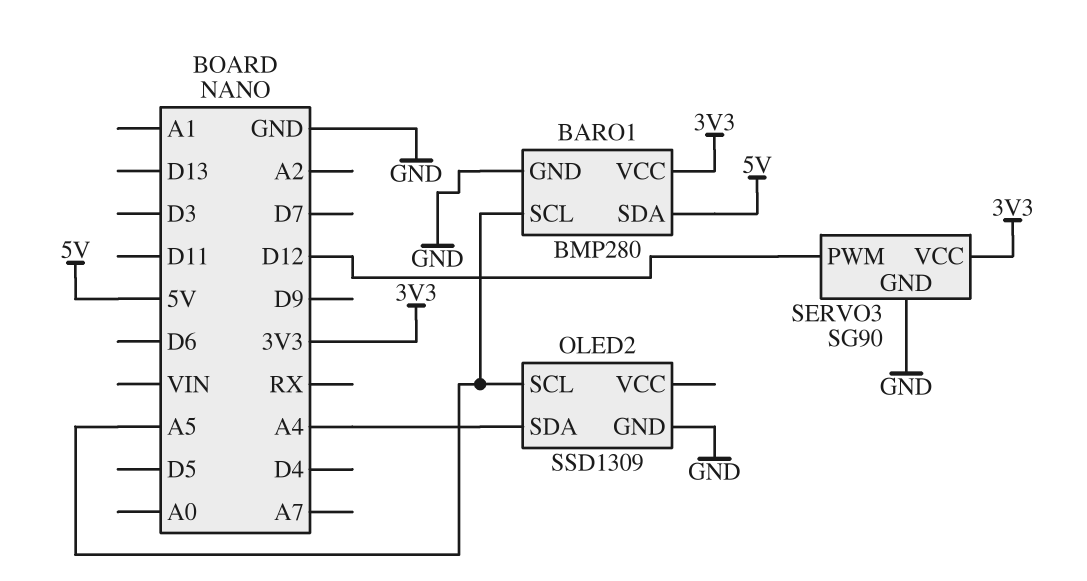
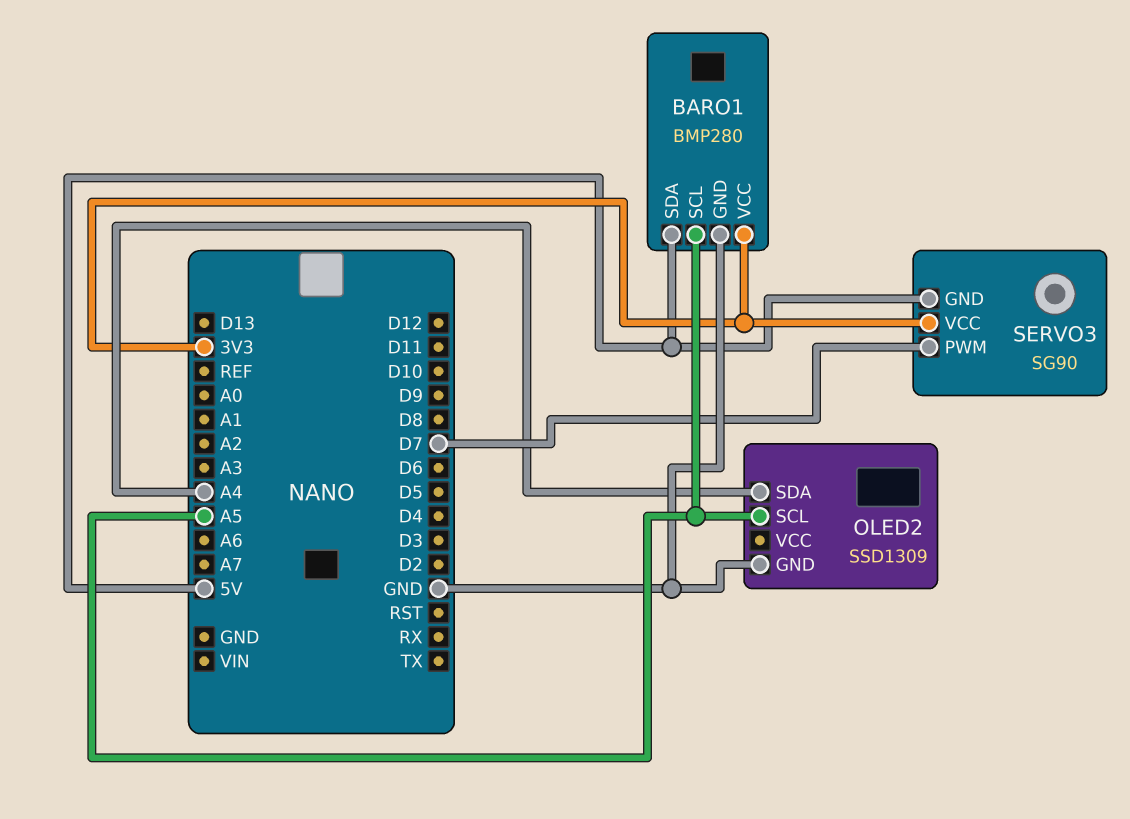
SERVO3 pin GND: GND -> 5V
SERVO3 pin PWM: D12 -> D7

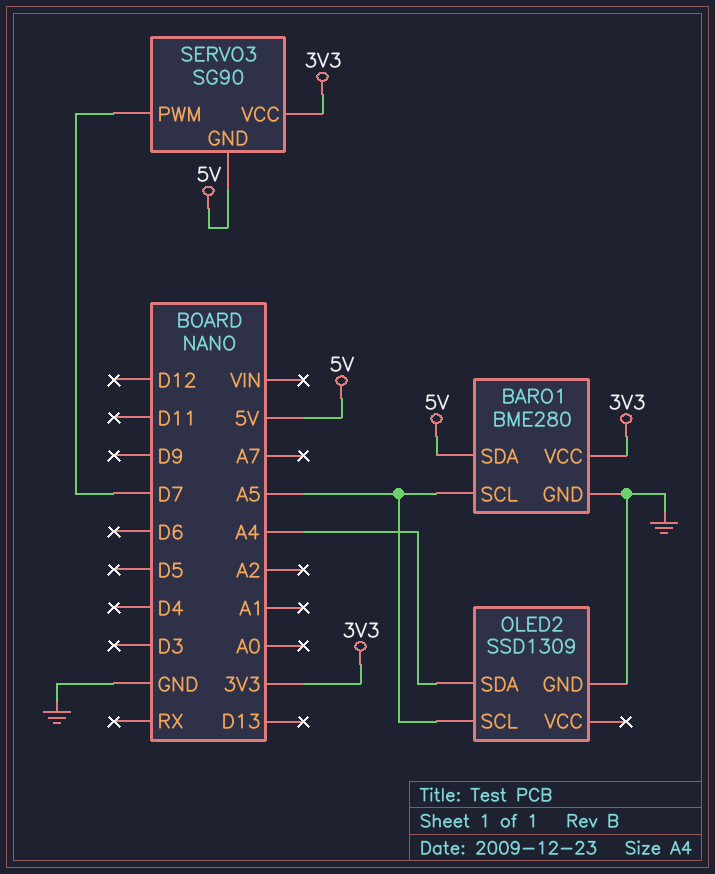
BARO1: BMP280 -> BME280

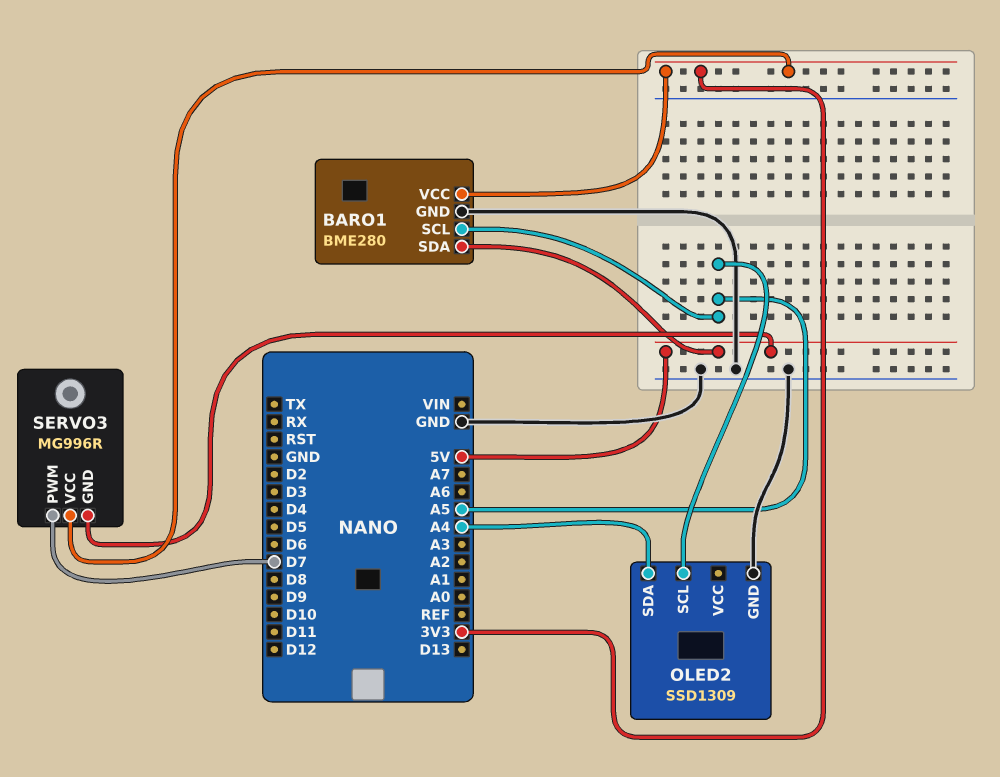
SERVO3: SG90 -> MG996R

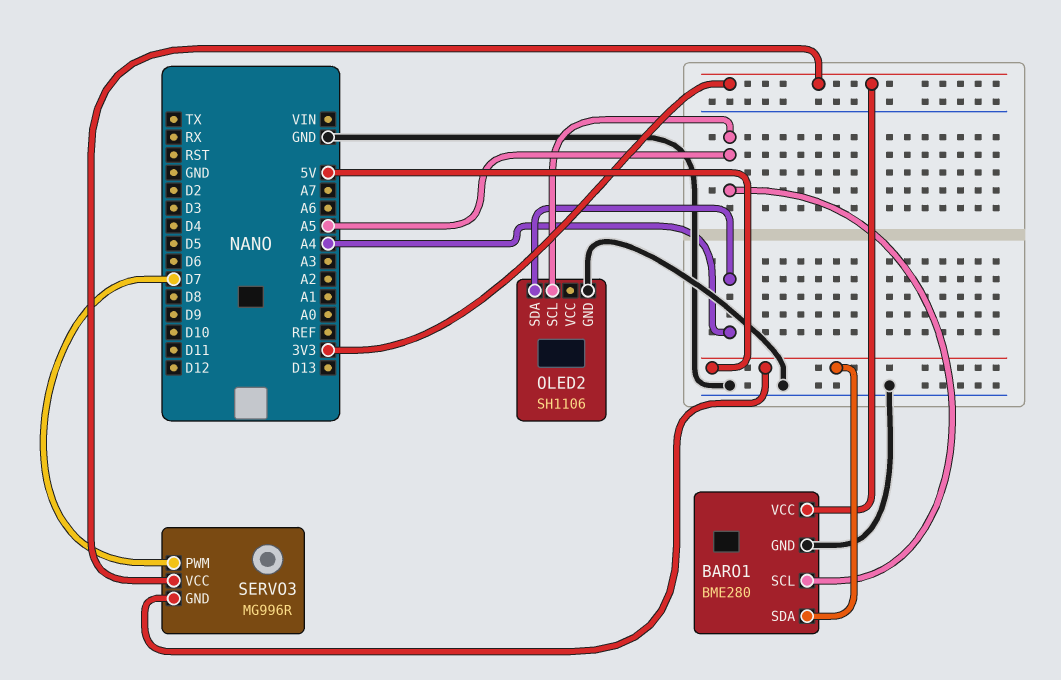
OLED2: SSD1309 -> SH1106

